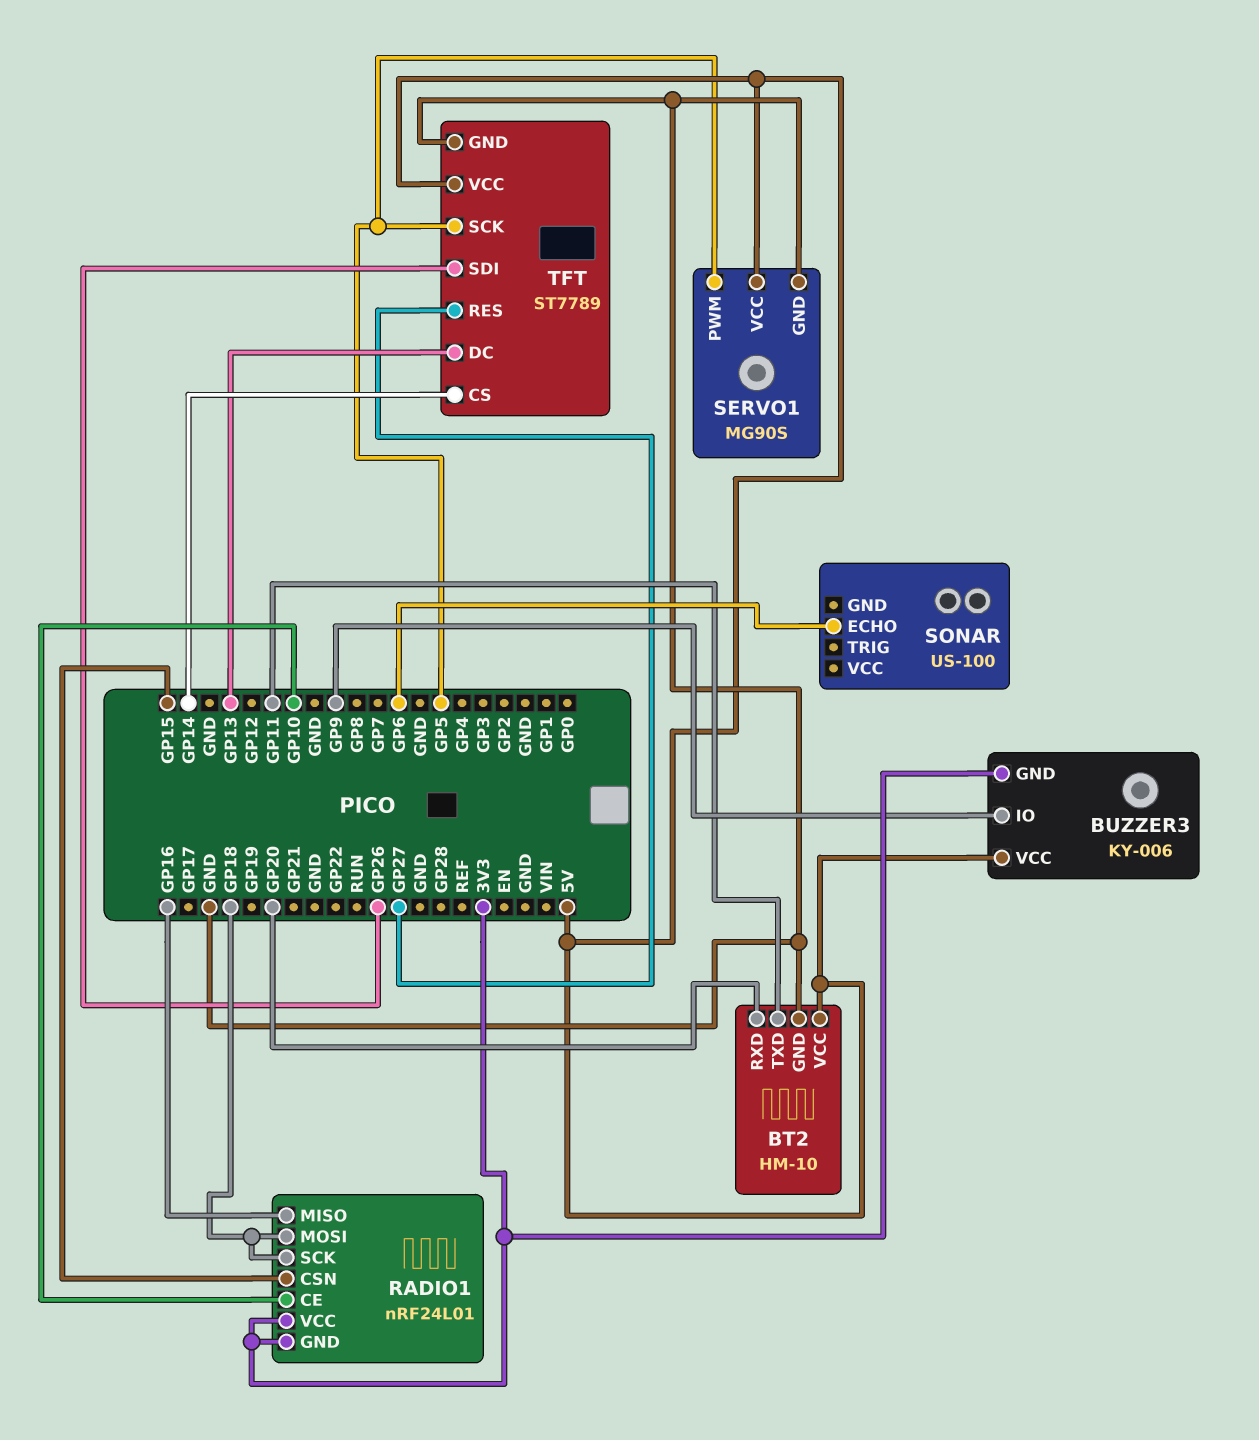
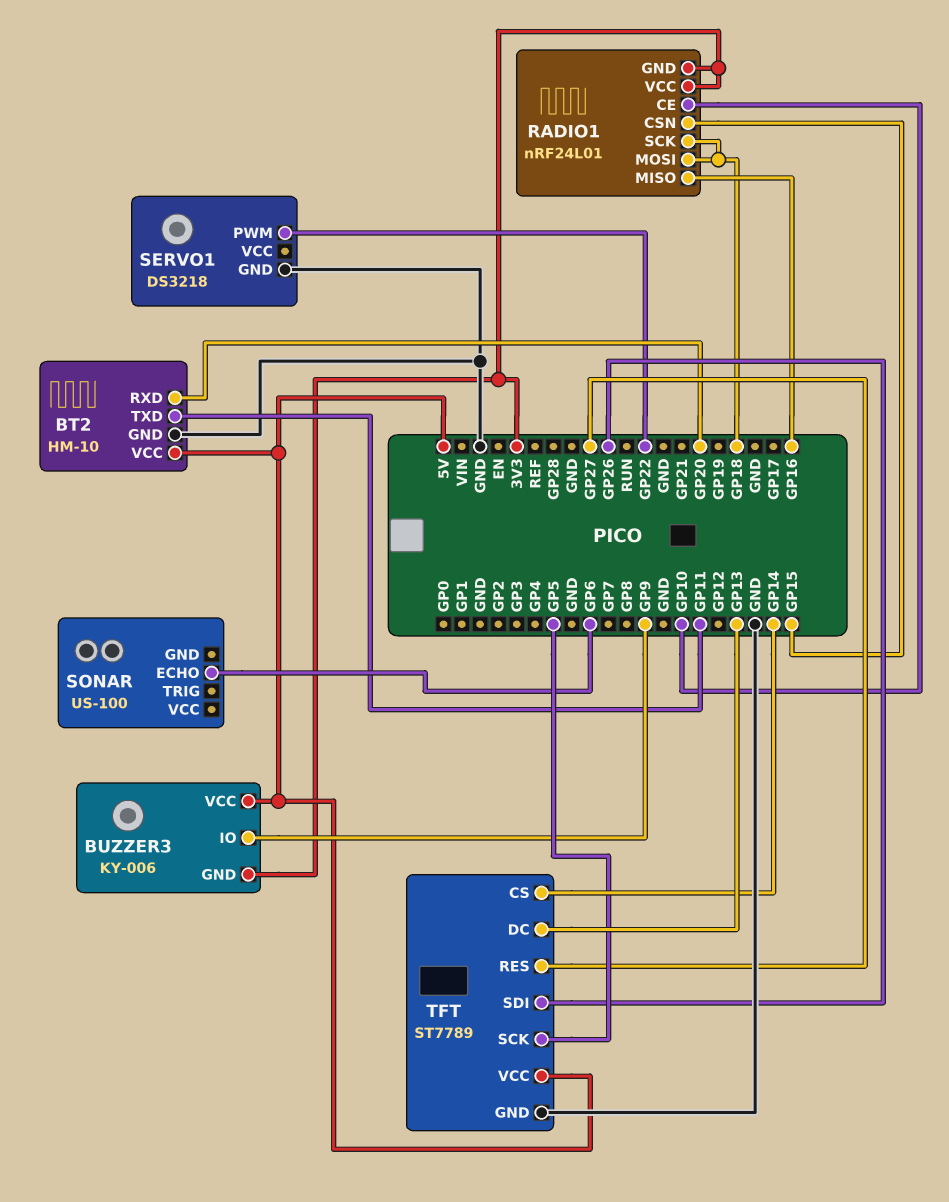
SERVO1: MG90S -> DS3218
SERVO1 pin PWM: GP5 -> GP22
SERVO1 pin VCC: 5V -> none

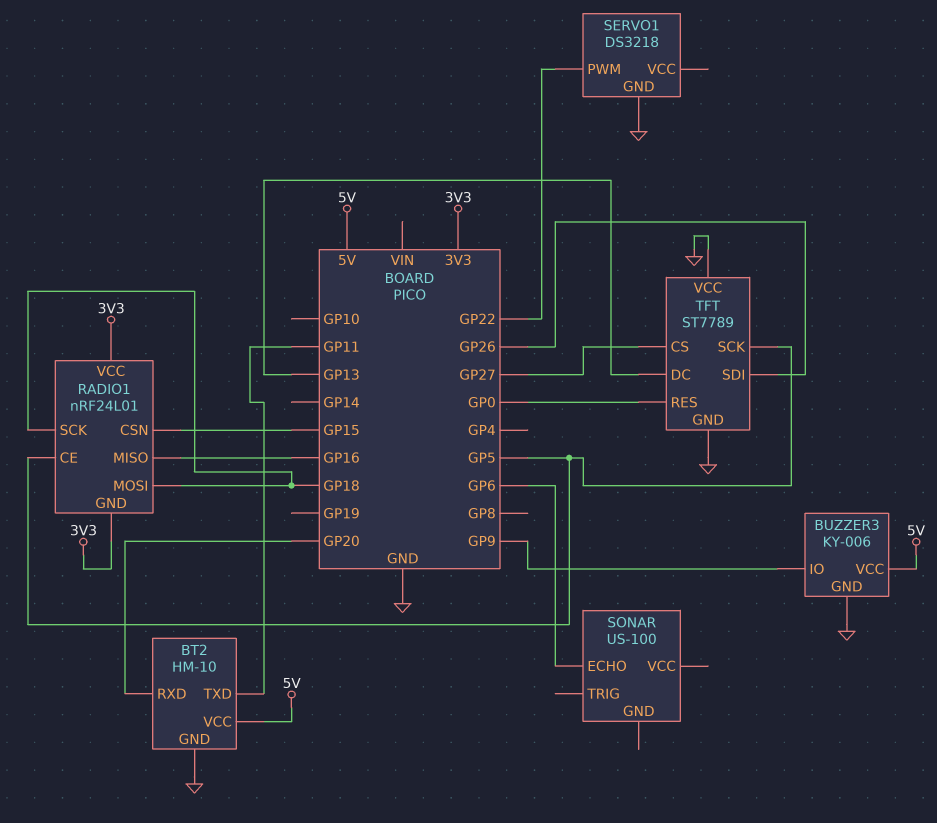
BUZZER3 pin GND: 3V3 -> GND
RADIO1 pin CE: GP10 -> GP5
TFT pin CS: GP14 -> GP27
TFT pin RES: GP27 -> GP0
TFT pin VCC: 5V -> GND

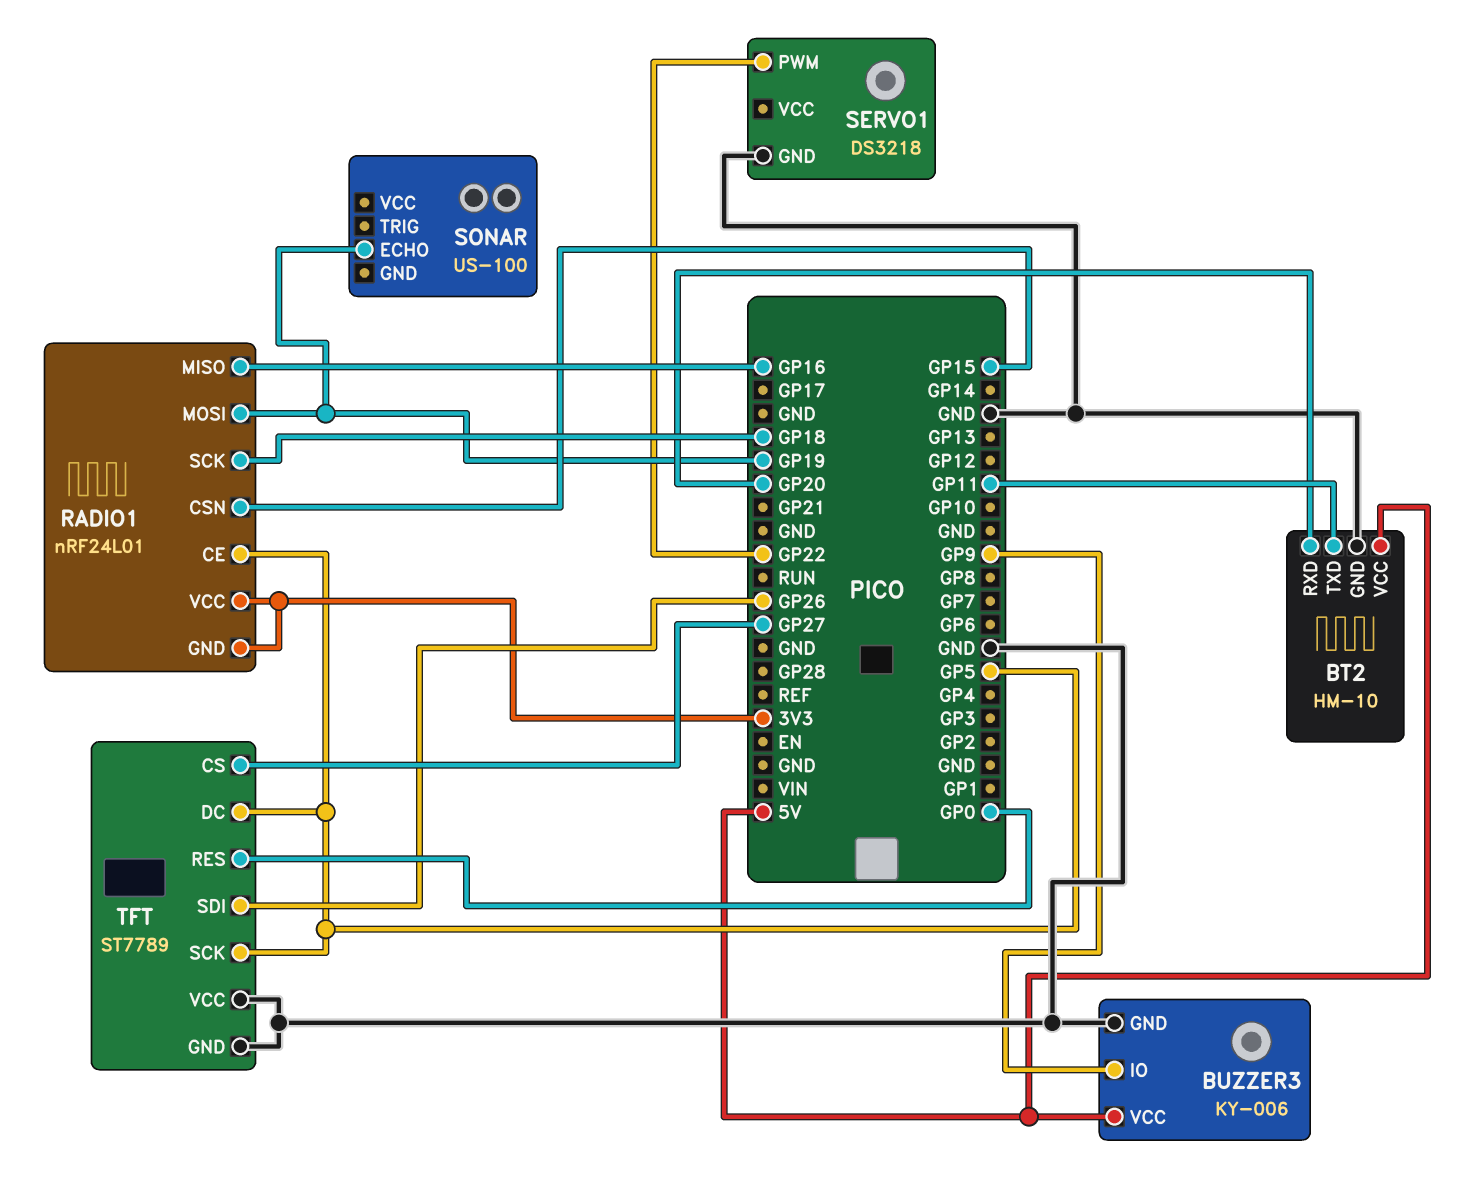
RADIO1 pin MOSI: GP18 -> GP19
SONAR pin ECHO: GP6 -> GP19
TFT pin DC: GP13 -> GP5

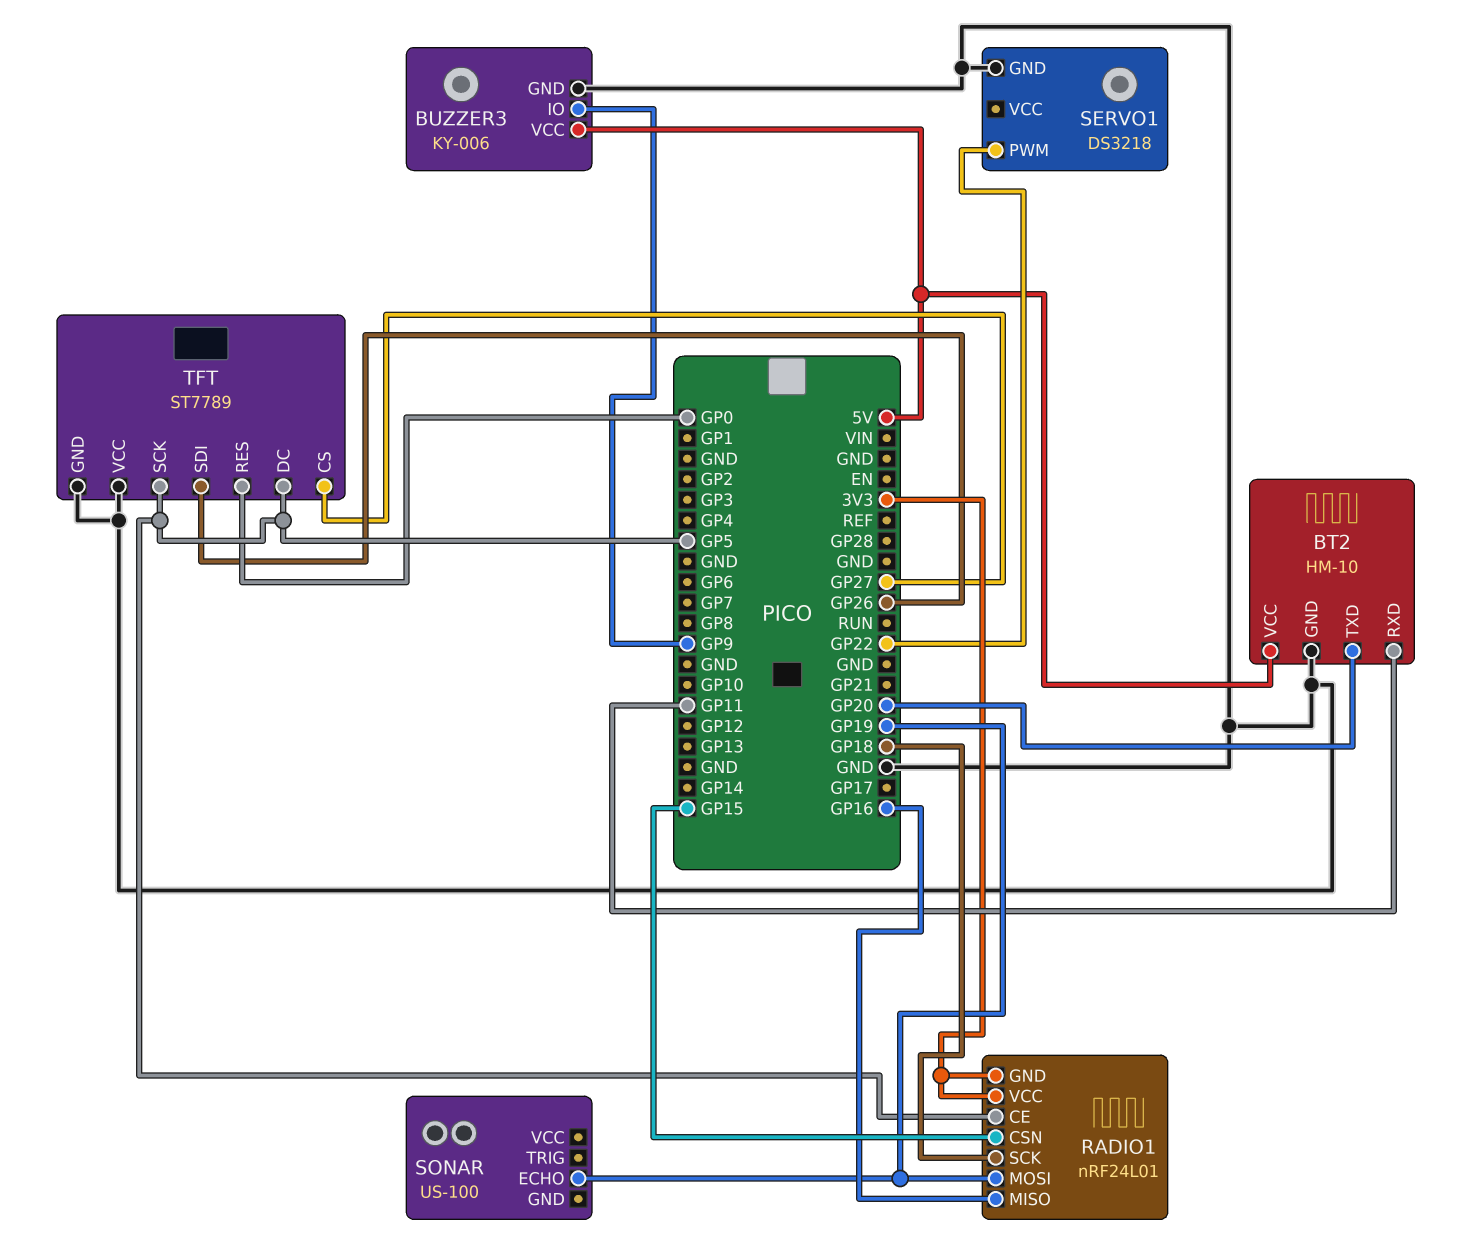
BT2 pin RXD: GP20 -> GP11
BT2 pin TXD: GP11 -> GP20

